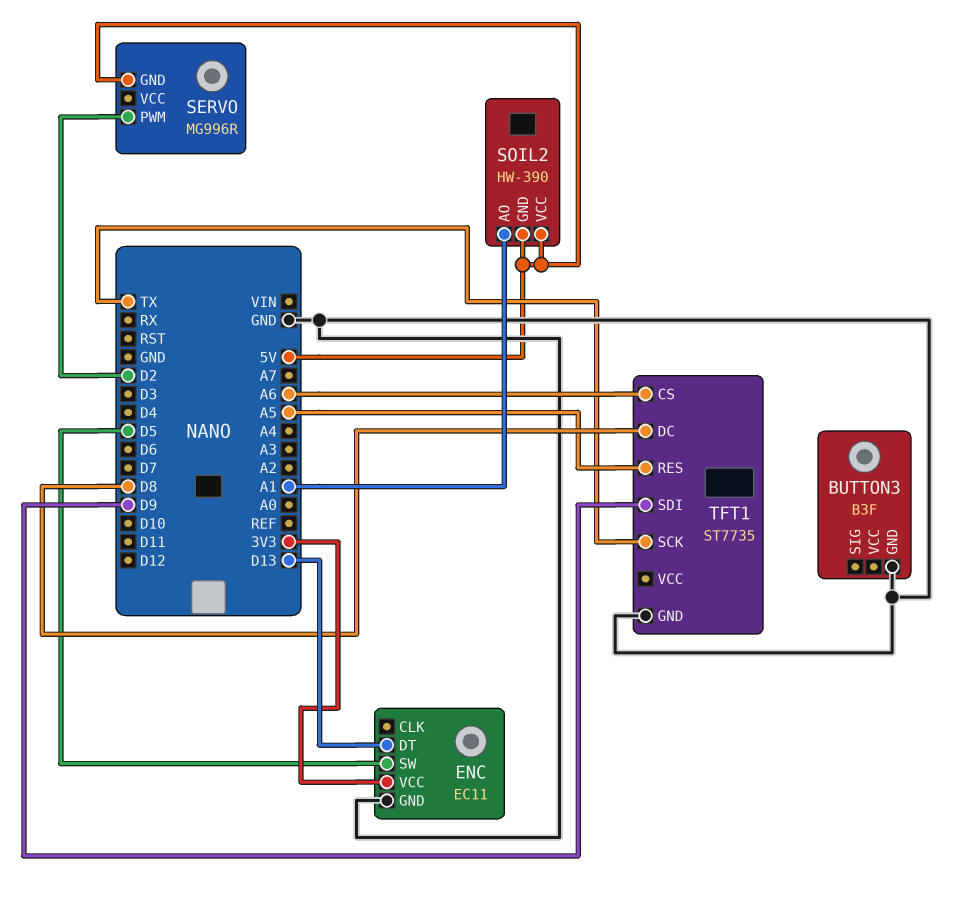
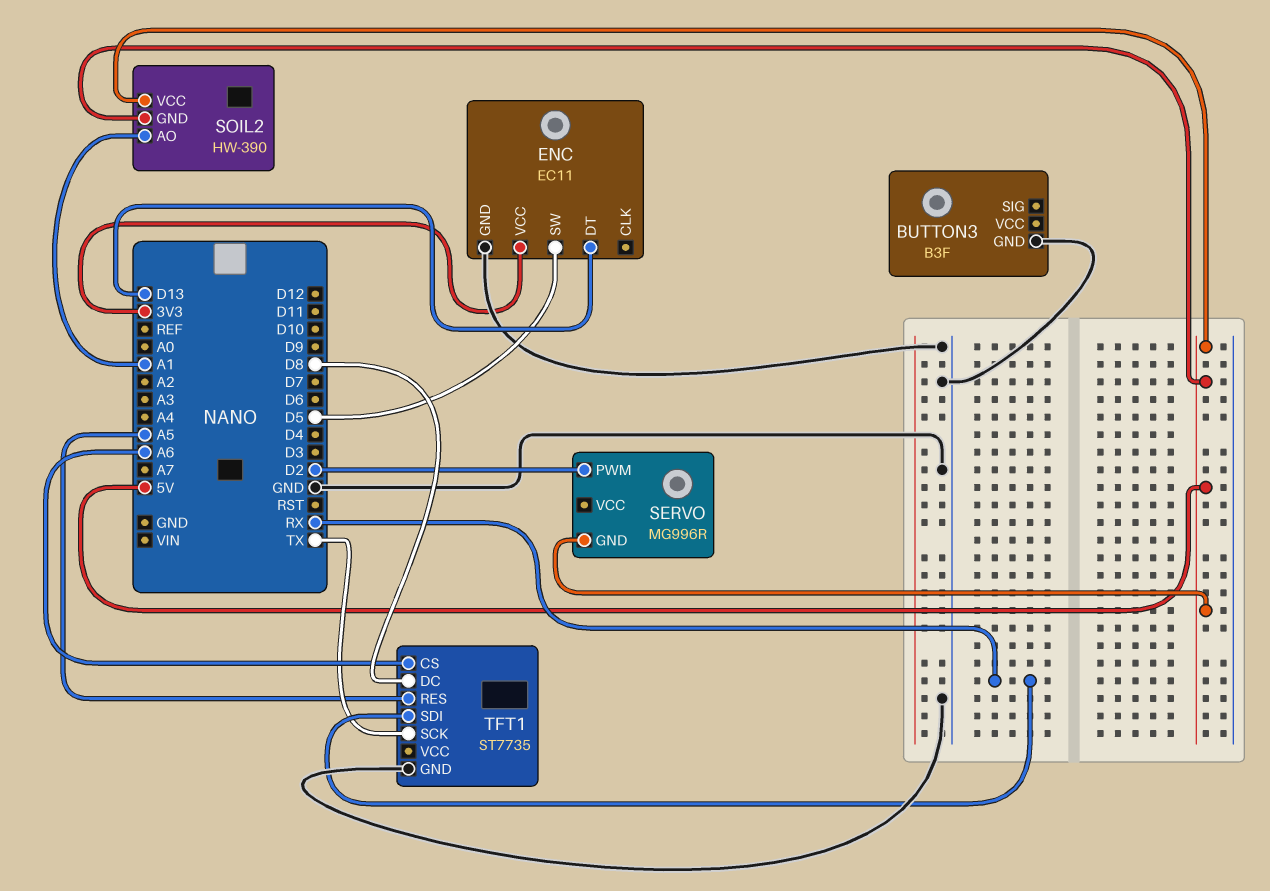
TFT1 pin SDI: D9 -> RX

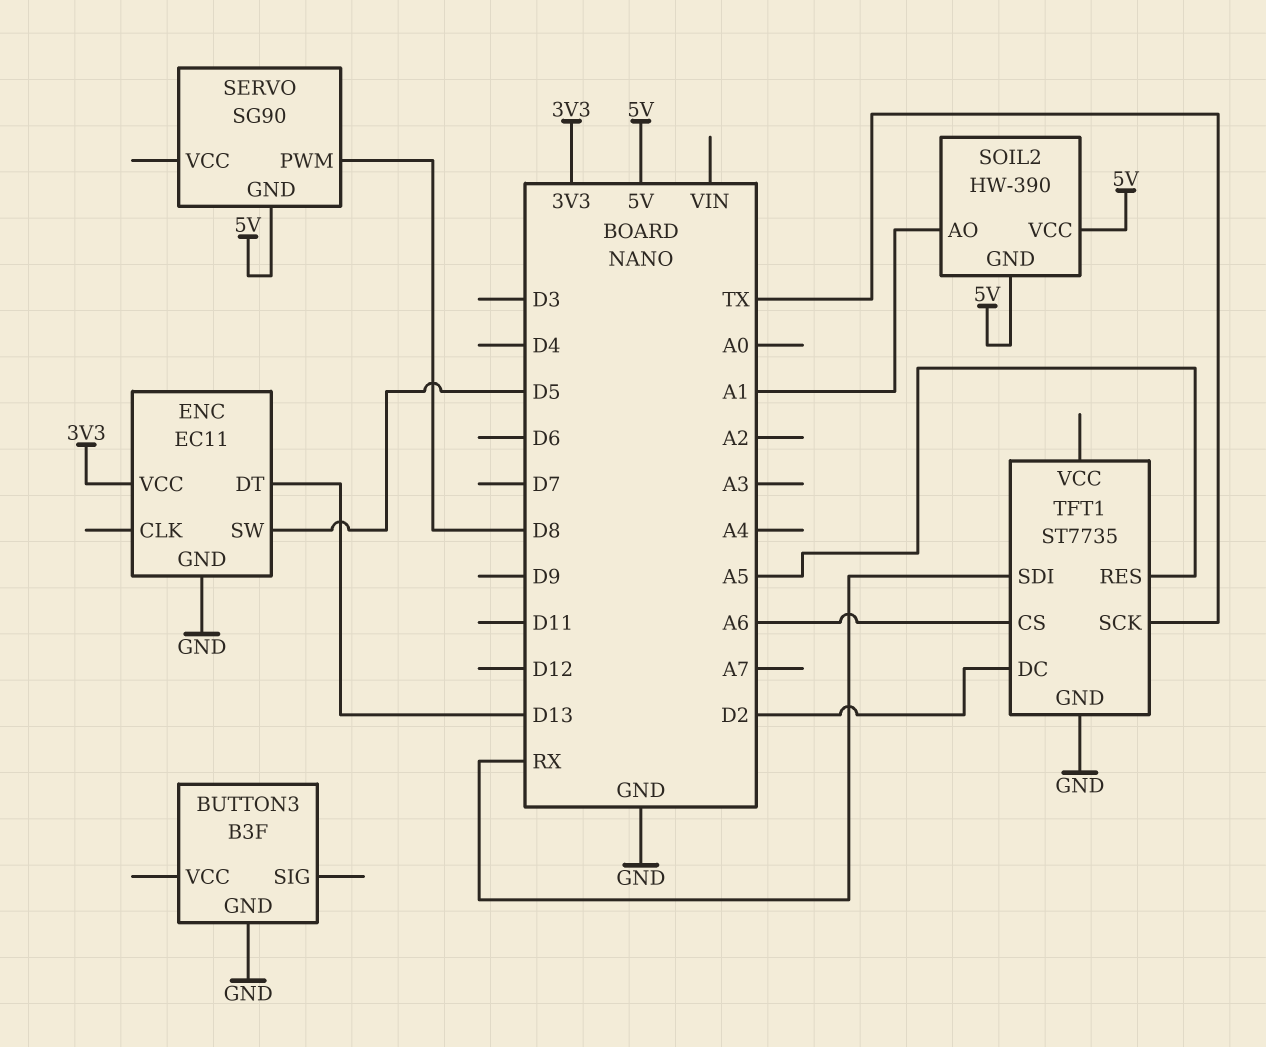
SERVO: MG996R -> SG90
SERVO pin PWM: D2 -> D8
TFT1 pin DC: D8 -> D2

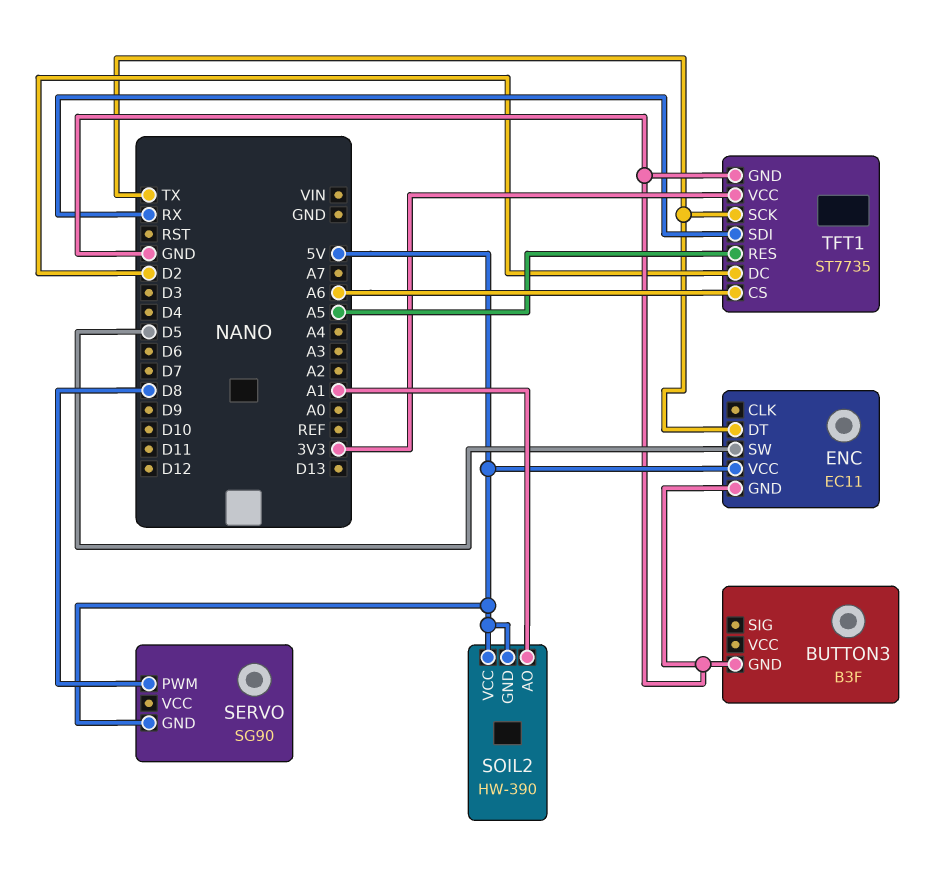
ENC pin DT: D13 -> TX
ENC pin VCC: 3V3 -> 5V
TFT1 pin VCC: none -> 3V3

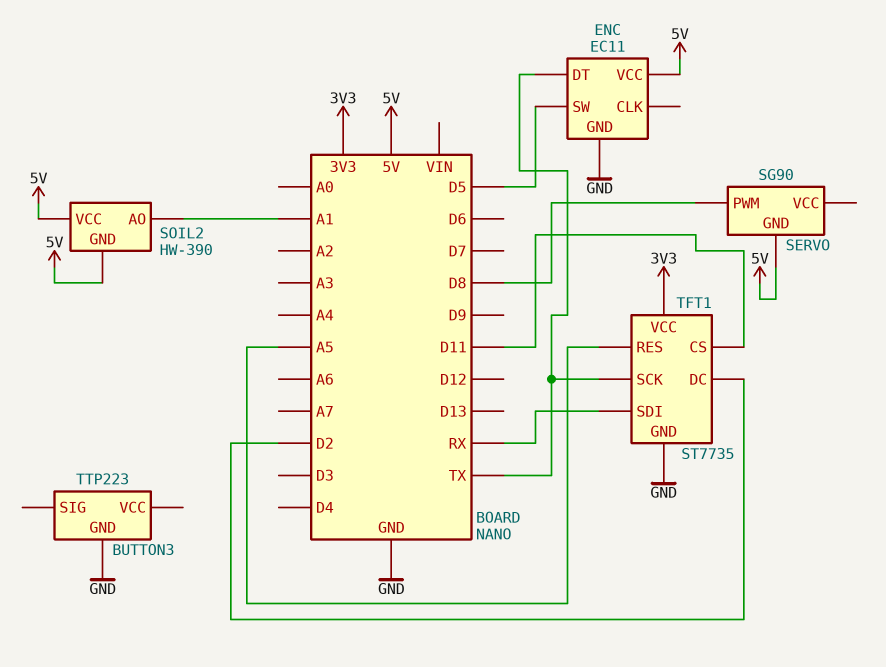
BUTTON3: B3F -> TTP223
TFT1 pin CS: A6 -> D11

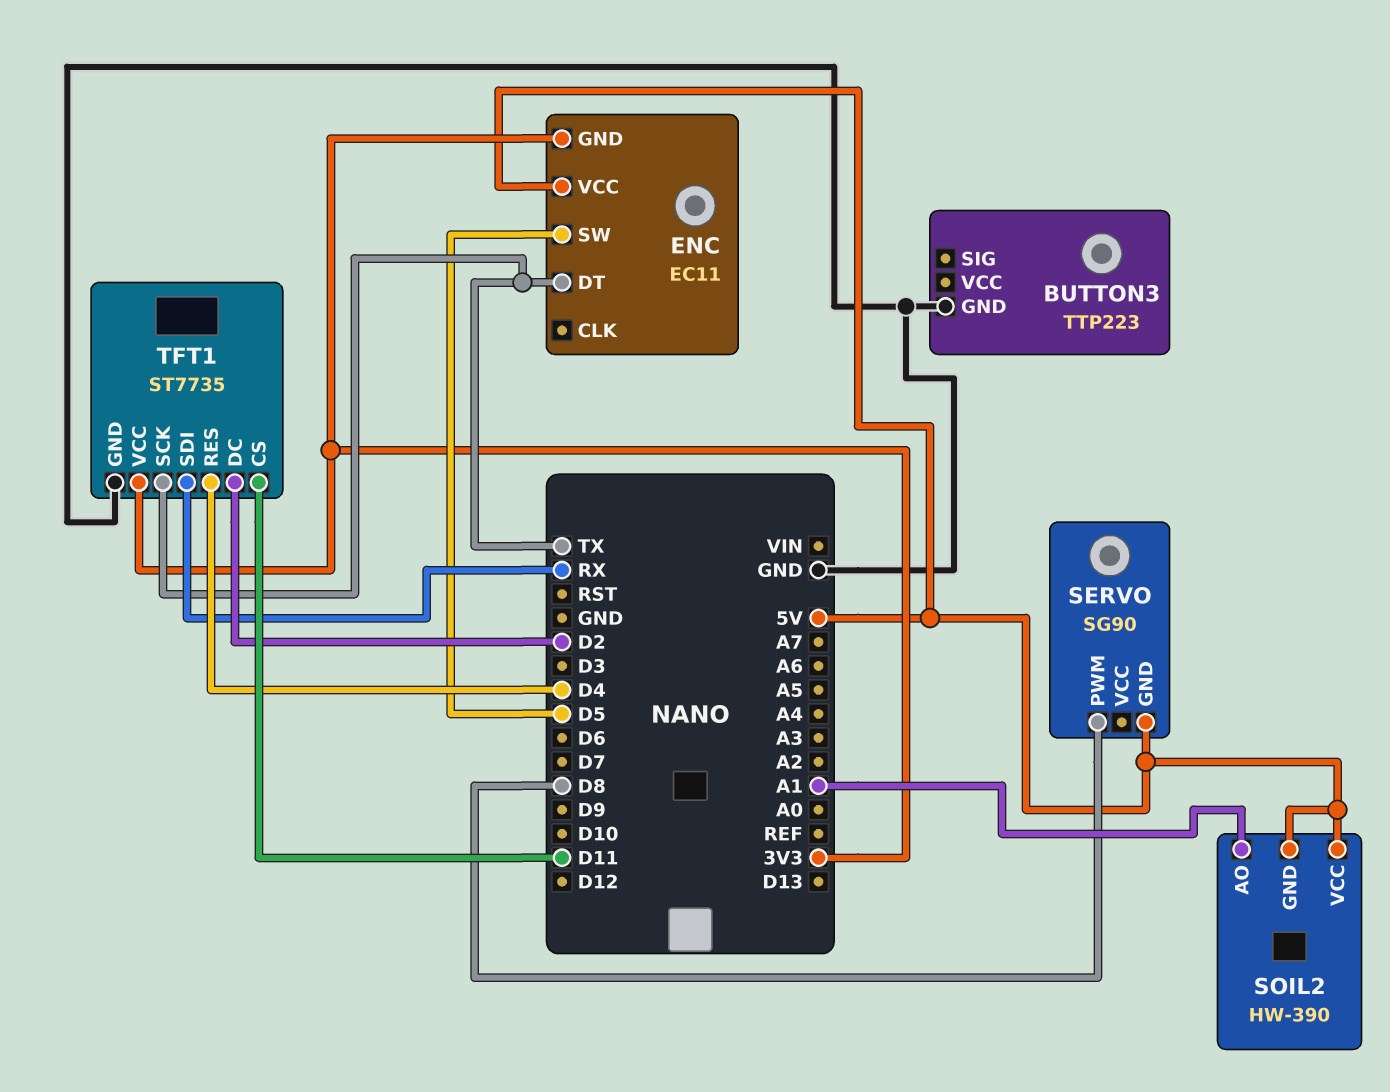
ENC pin GND: GND -> 3V3
TFT1 pin RES: A5 -> D4

